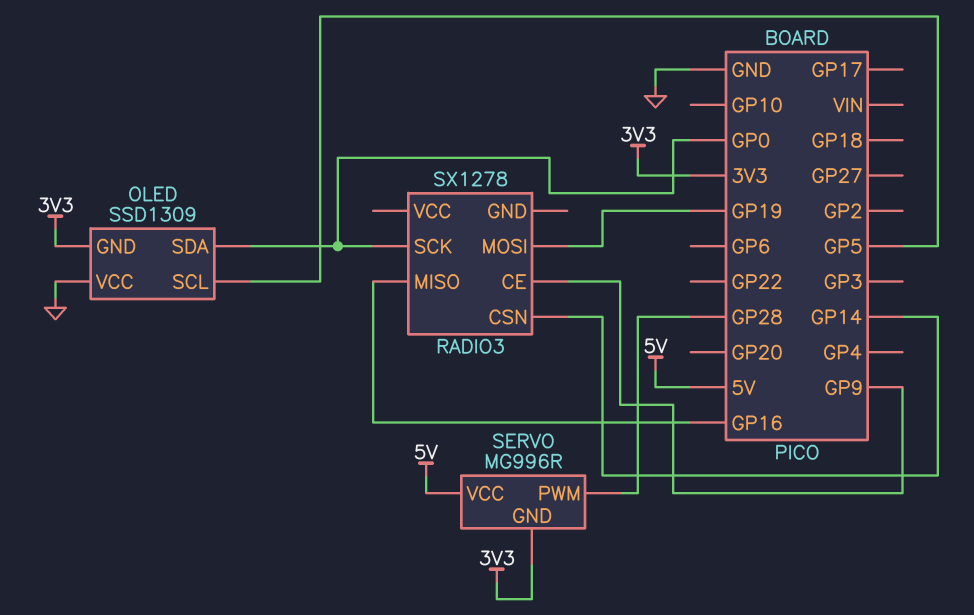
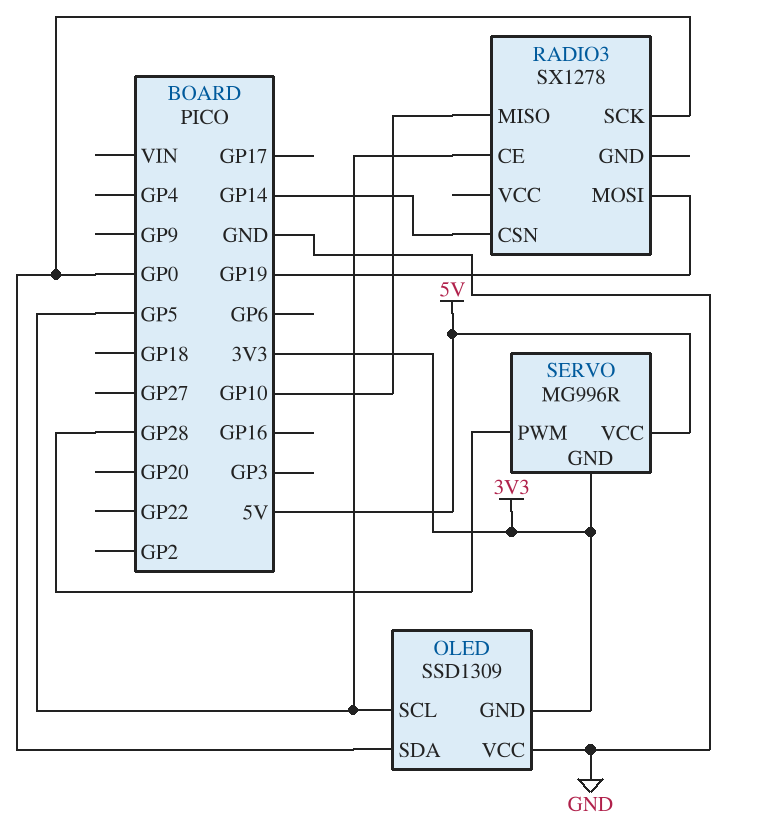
RADIO3 pin CE: GP9 -> GP5
RADIO3 pin MISO: GP16 -> GP10

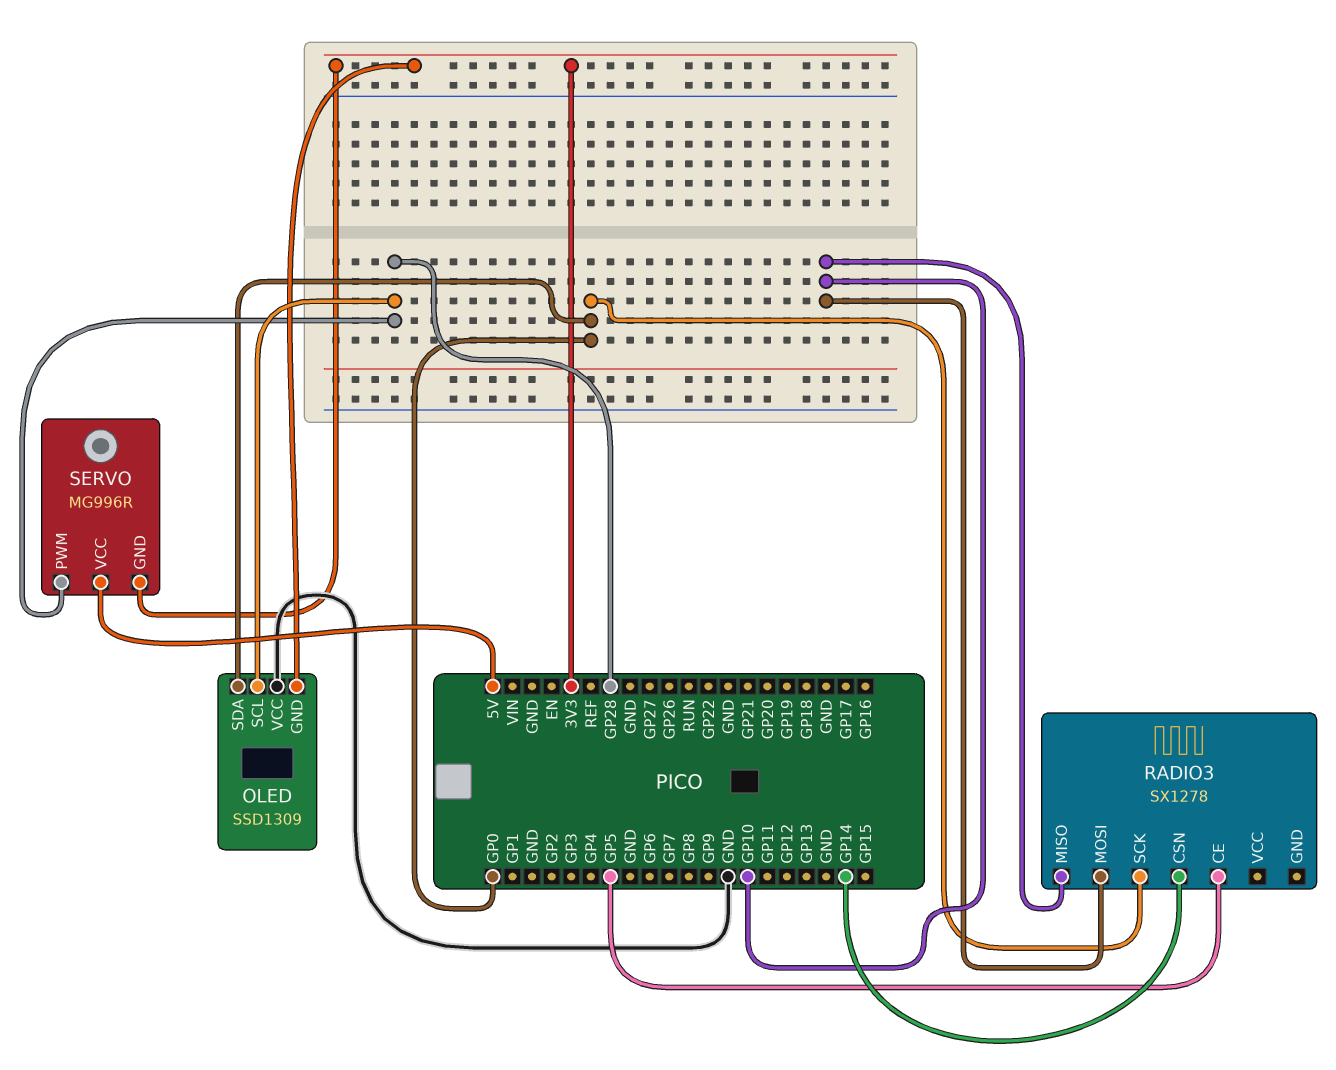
OLED pin SCL: GP5 -> GP28
RADIO3 pin MOSI: GP19 -> GP10

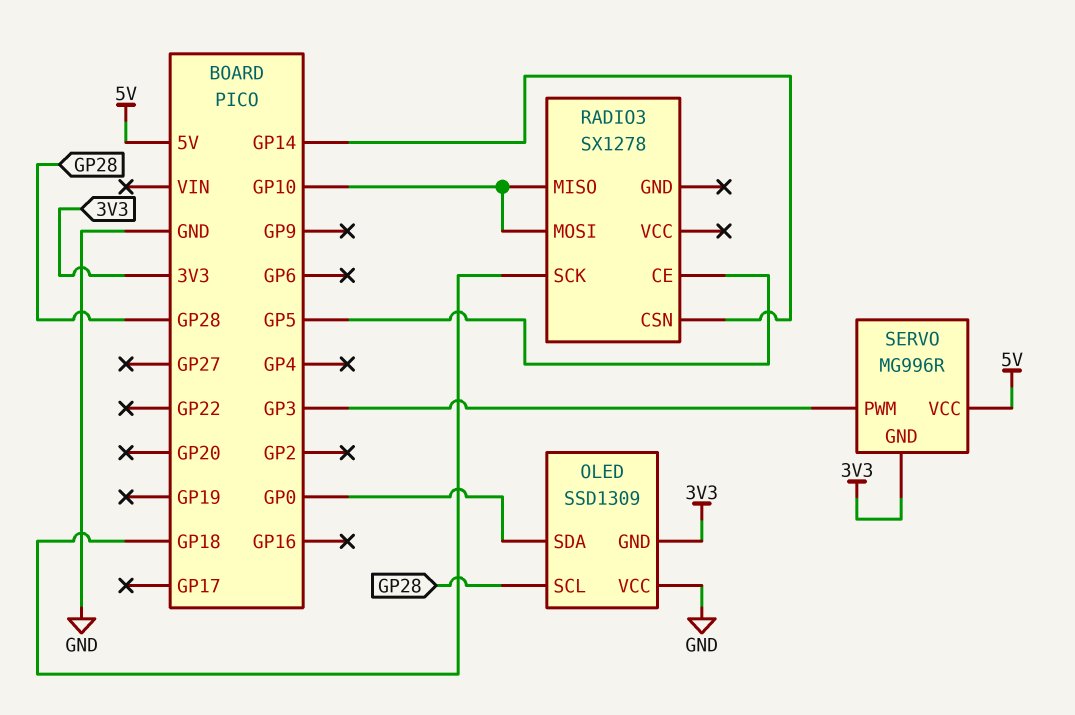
RADIO3 pin SCK: GP0 -> GP18
SERVO pin PWM: GP28 -> GP3

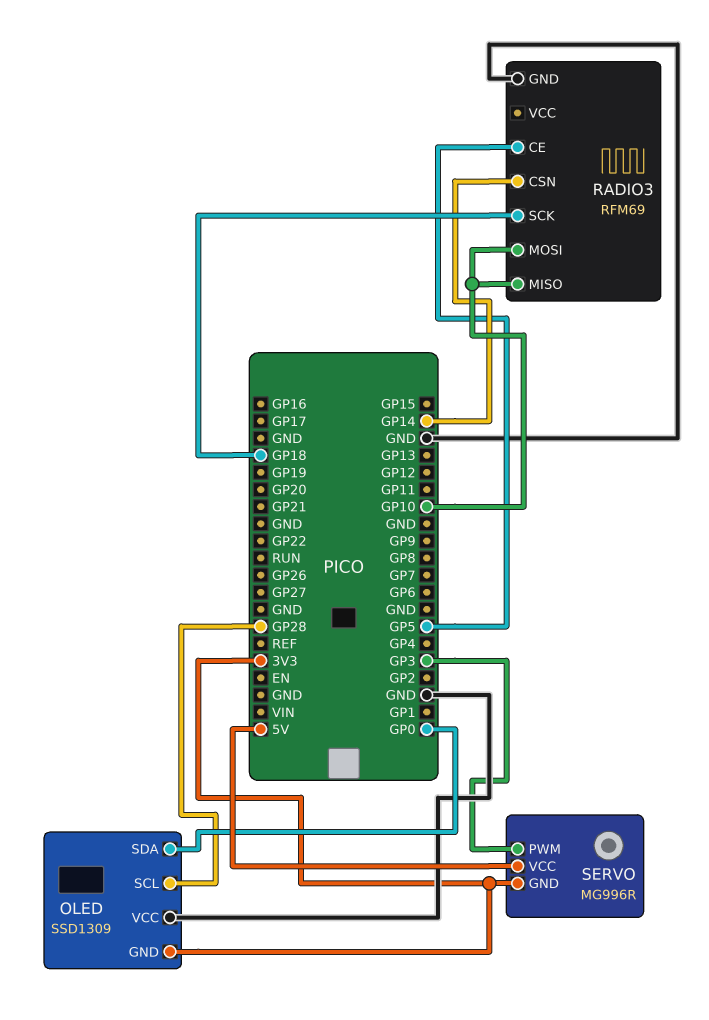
RADIO3: SX1278 -> RFM69
RADIO3 pin GND: none -> GND

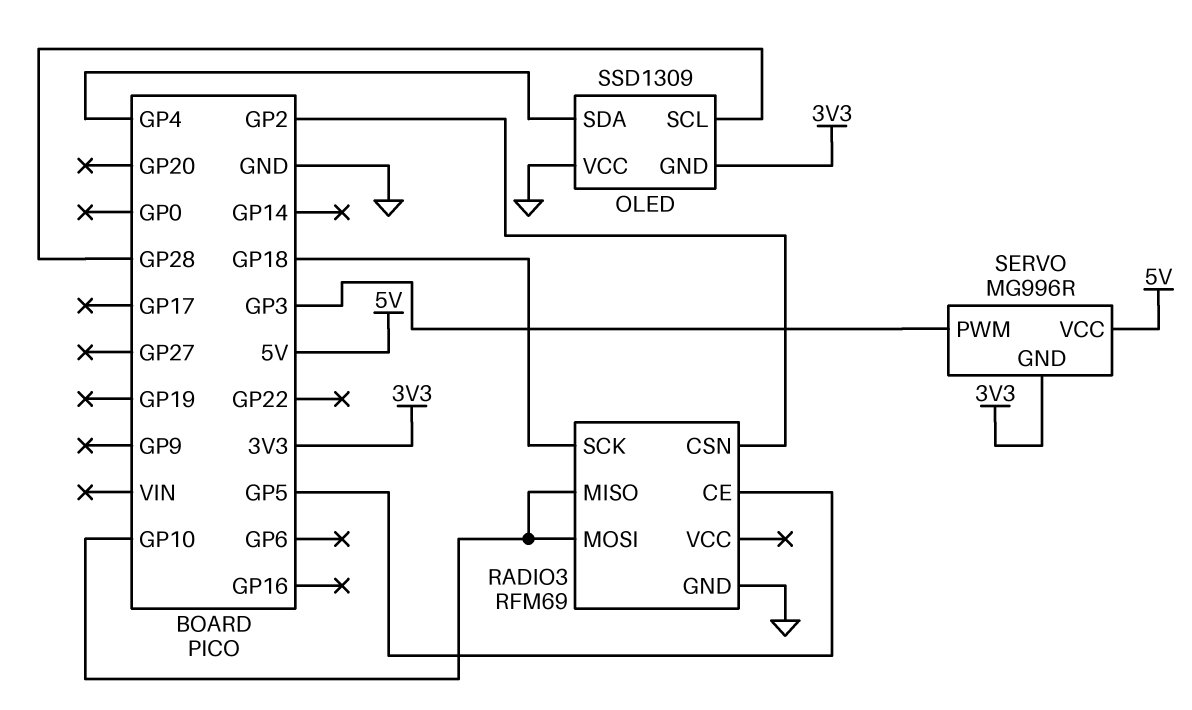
OLED pin SDA: GP0 -> GP4
RADIO3 pin CSN: GP14 -> GP2

